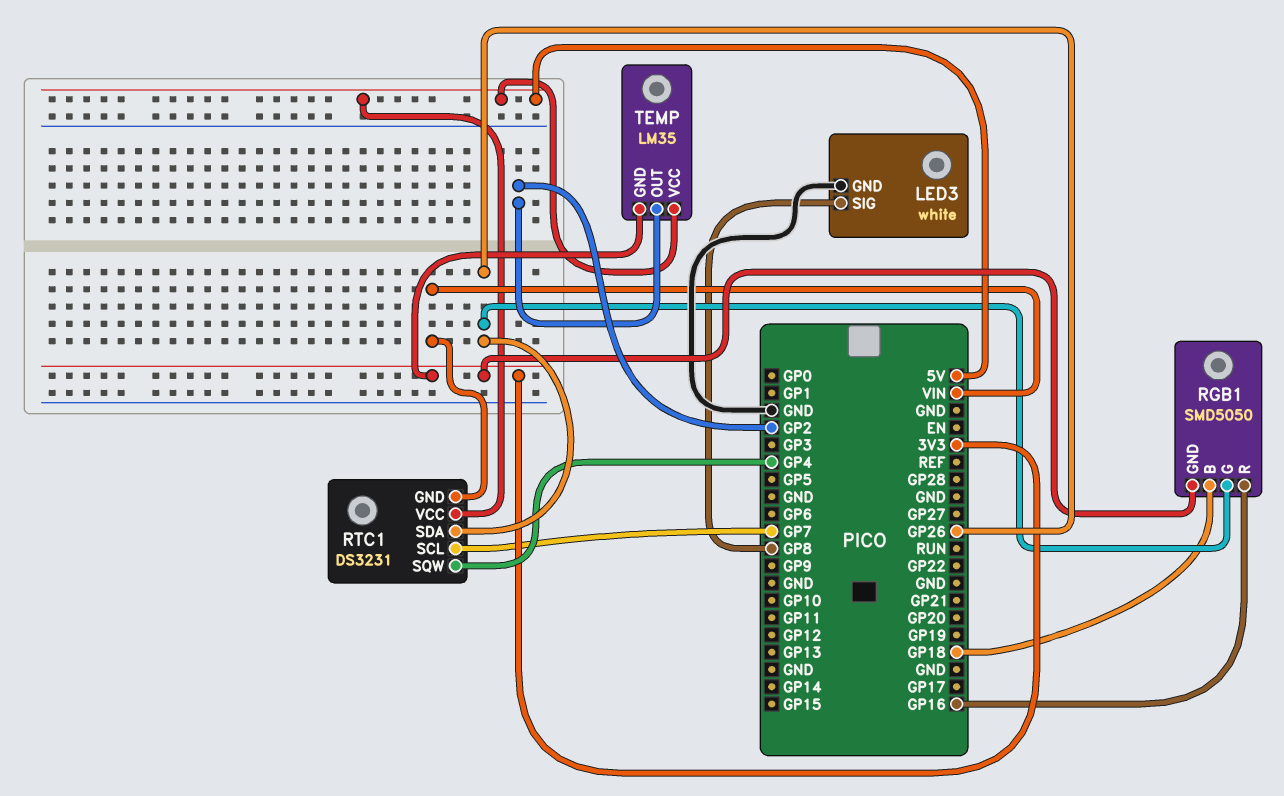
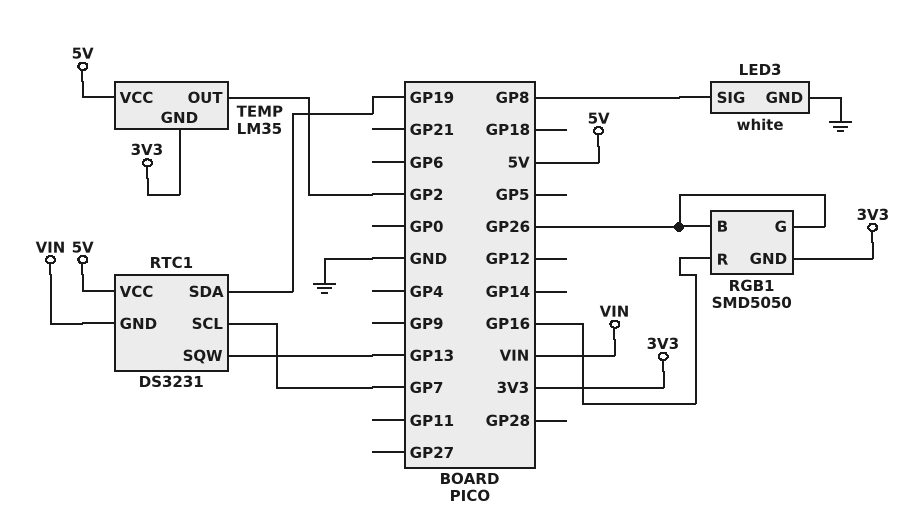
RGB1 pin B: GP18 -> GP26
RTC1 pin SDA: GP26 -> GP19
RTC1 pin SQW: GP4 -> GP13

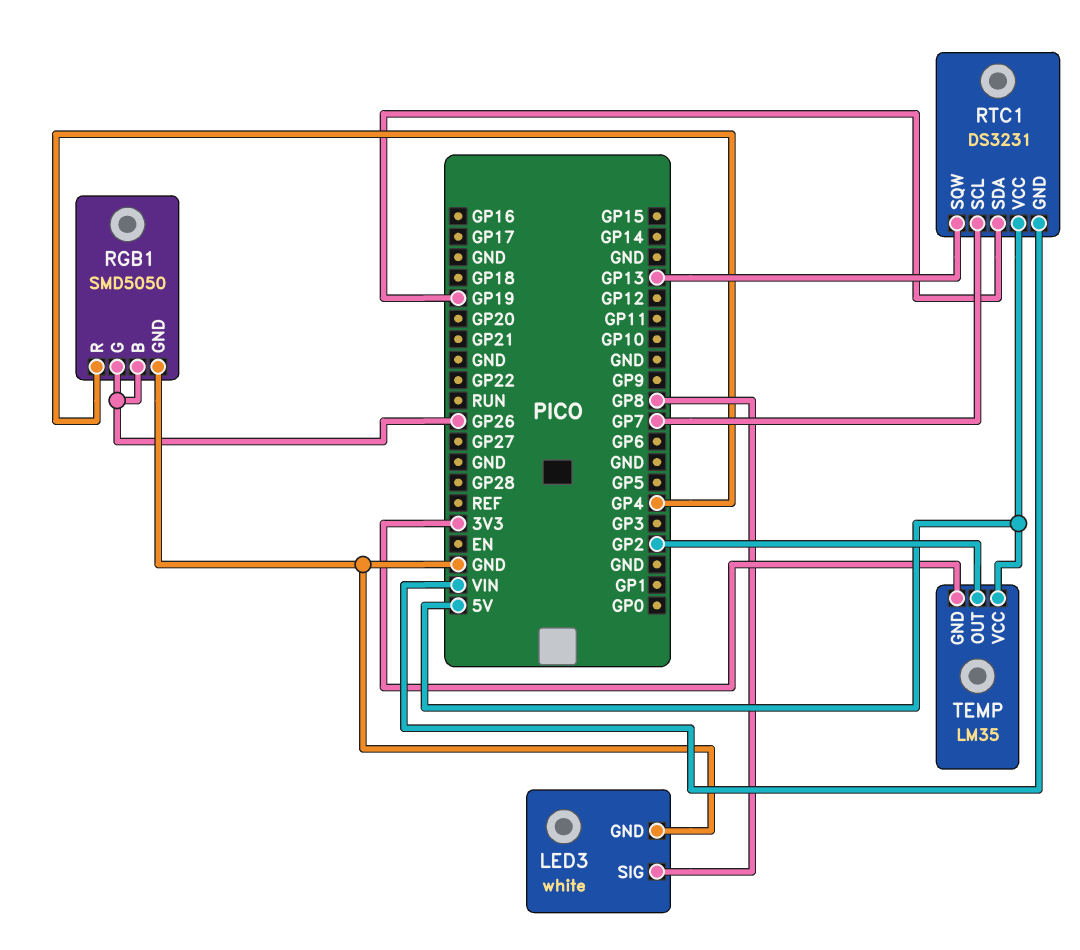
RGB1 pin GND: 3V3 -> GND
RGB1 pin R: GP16 -> GP4

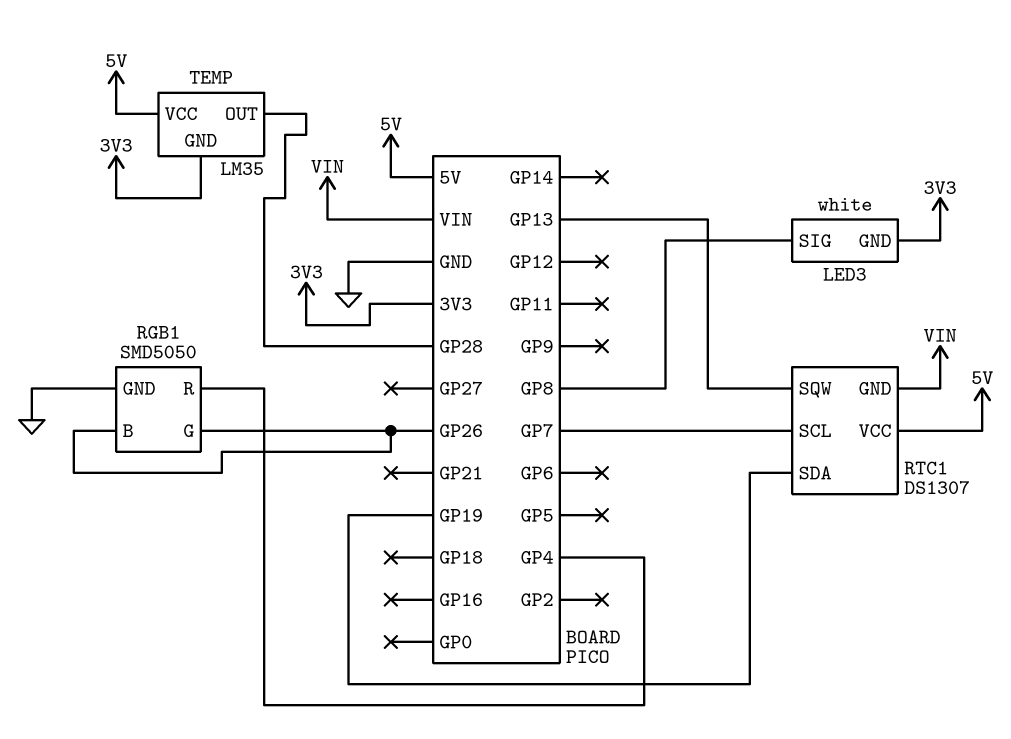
LED3 pin GND: GND -> 3V3
RTC1: DS3231 -> DS1307
TEMP pin OUT: GP2 -> GP28

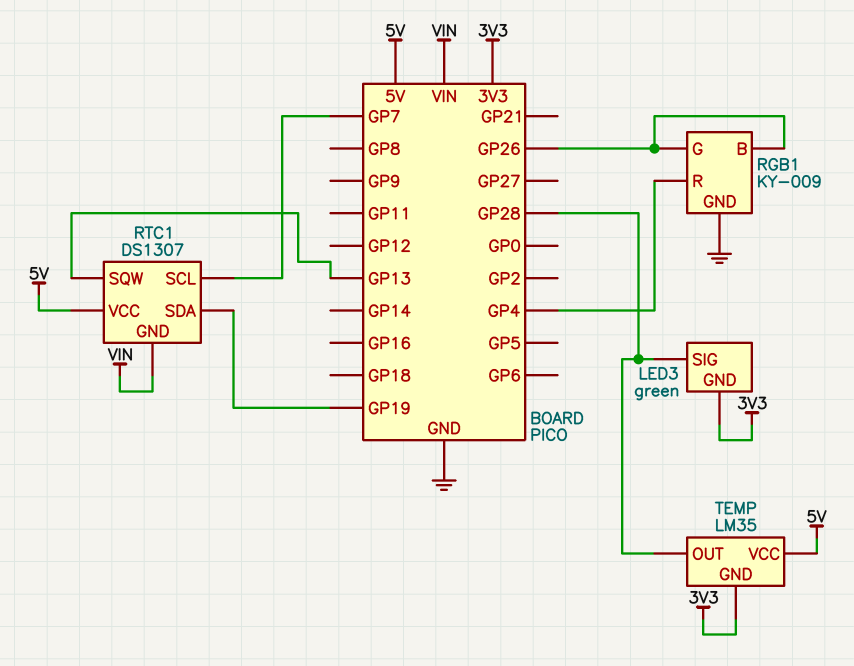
LED3: white -> green
LED3 pin SIG: GP8 -> GP28
RGB1: SMD5050 -> KY-009

